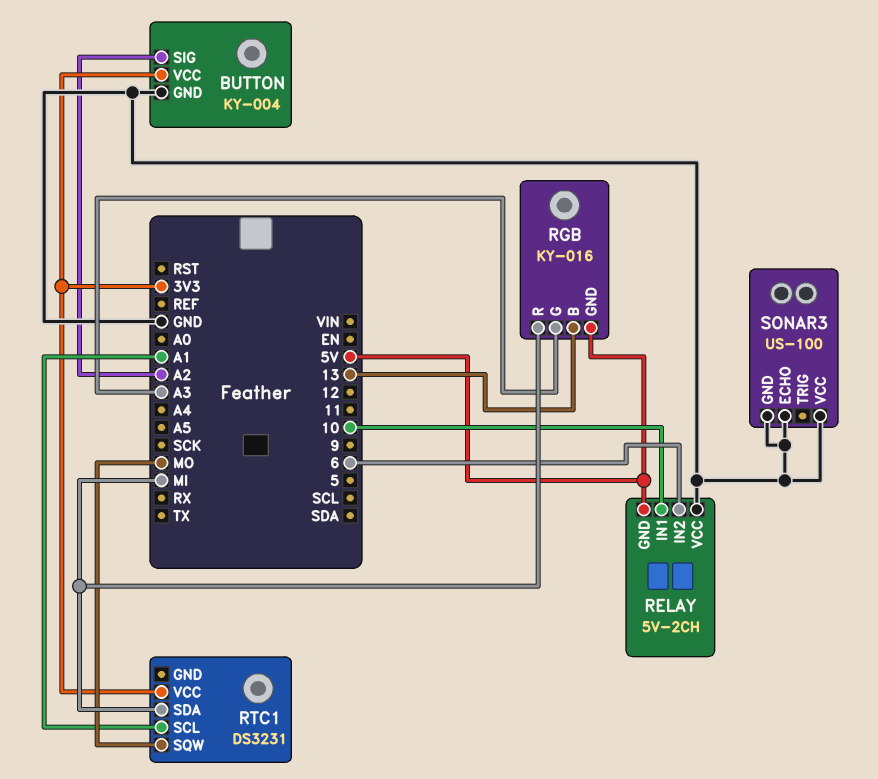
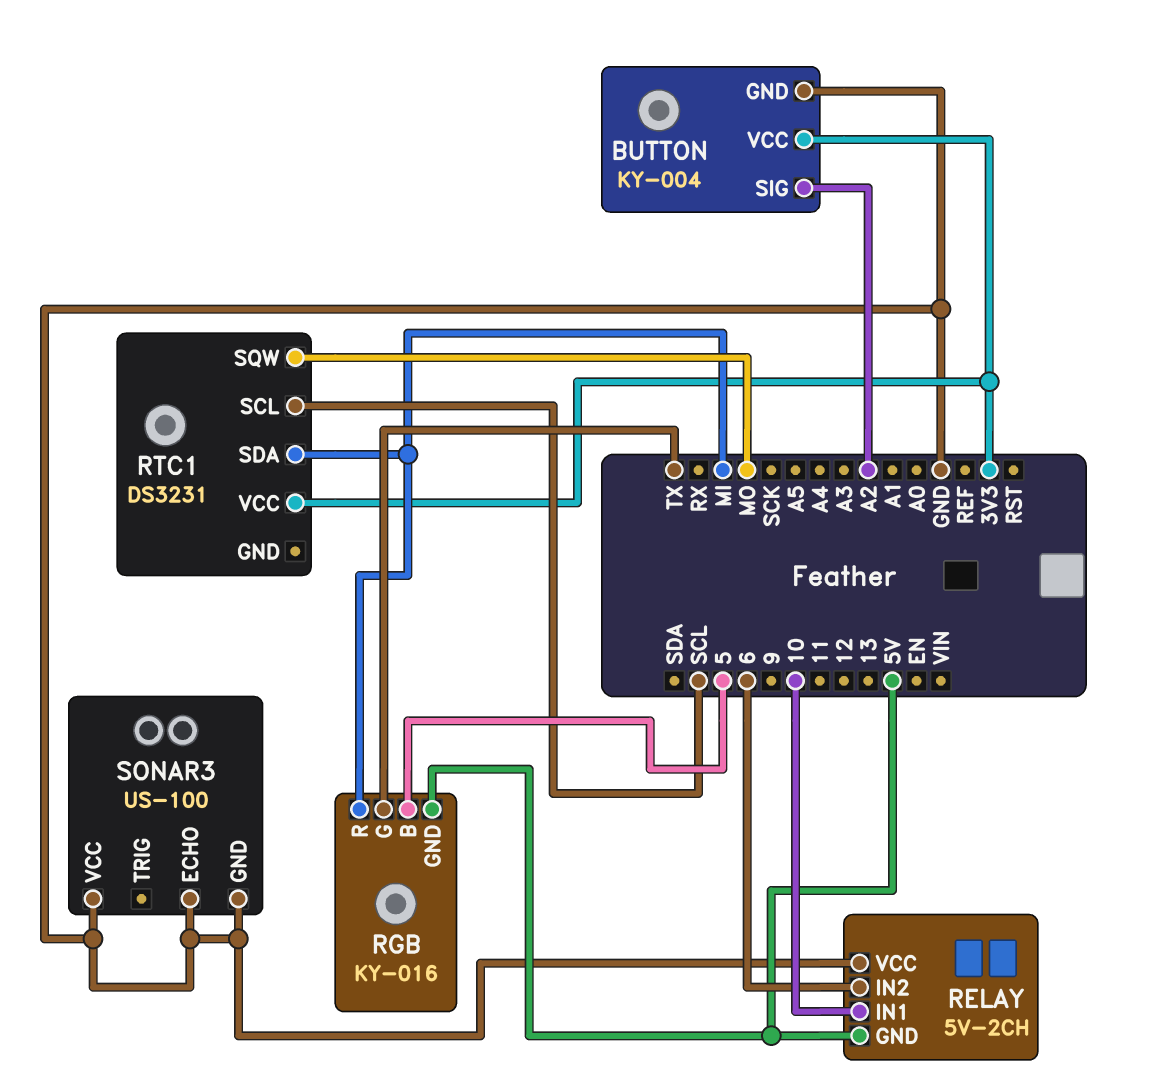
RGB pin B: 13 -> 5
RGB pin G: A3 -> TX
RTC1 pin SCL: A1 -> SCL

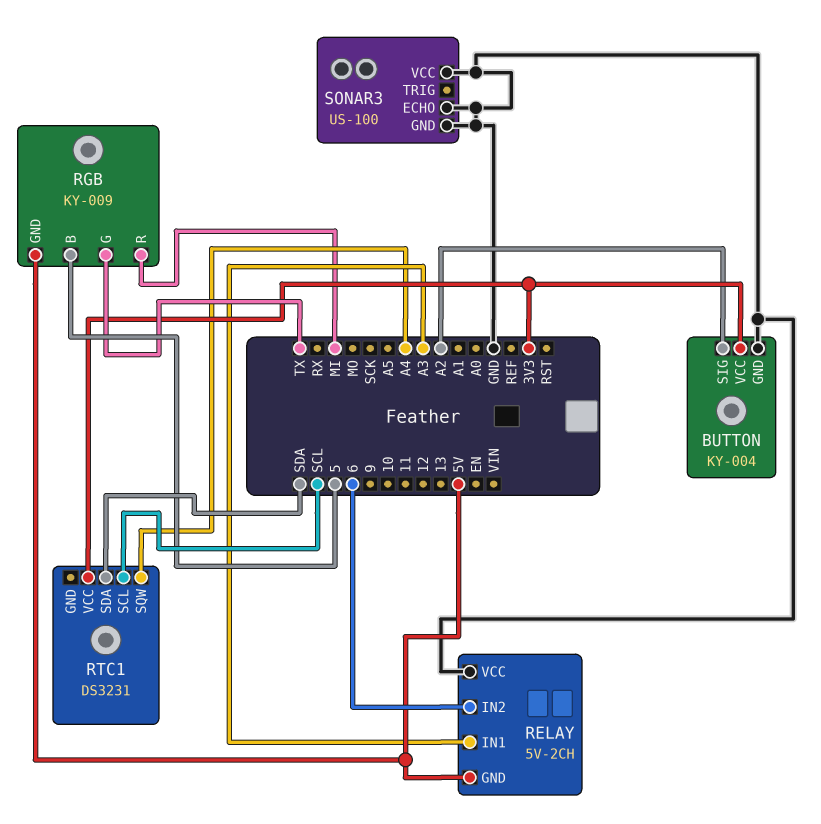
RELAY pin IN1: 10 -> A3
RGB: KY-016 -> KY-009
RTC1 pin SDA: MI -> SDA
RTC1 pin SQW: MO -> A4

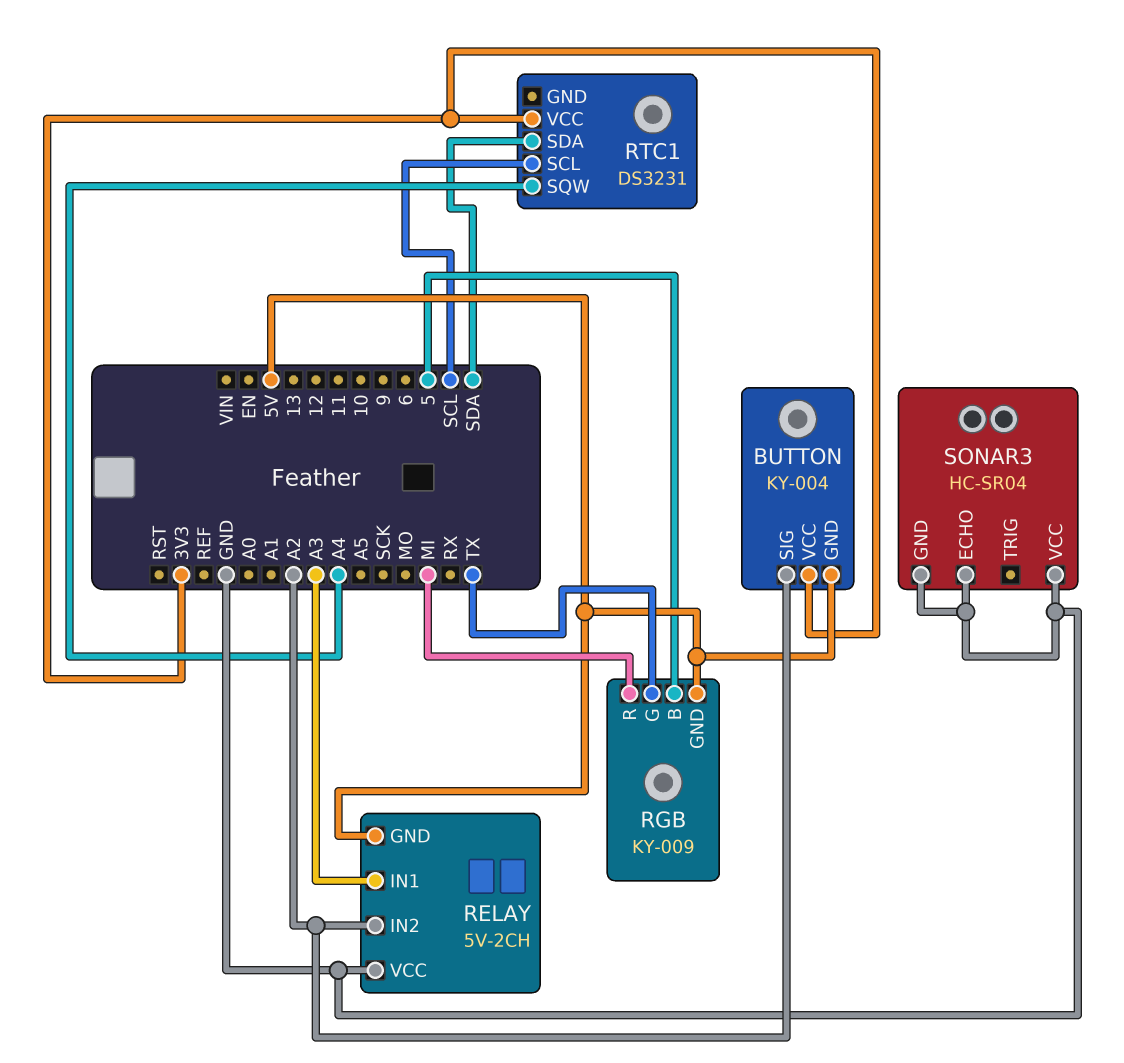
BUTTON pin GND: GND -> 5V
RELAY pin IN2: 6 -> A2
SONAR3: US-100 -> HC-SR04

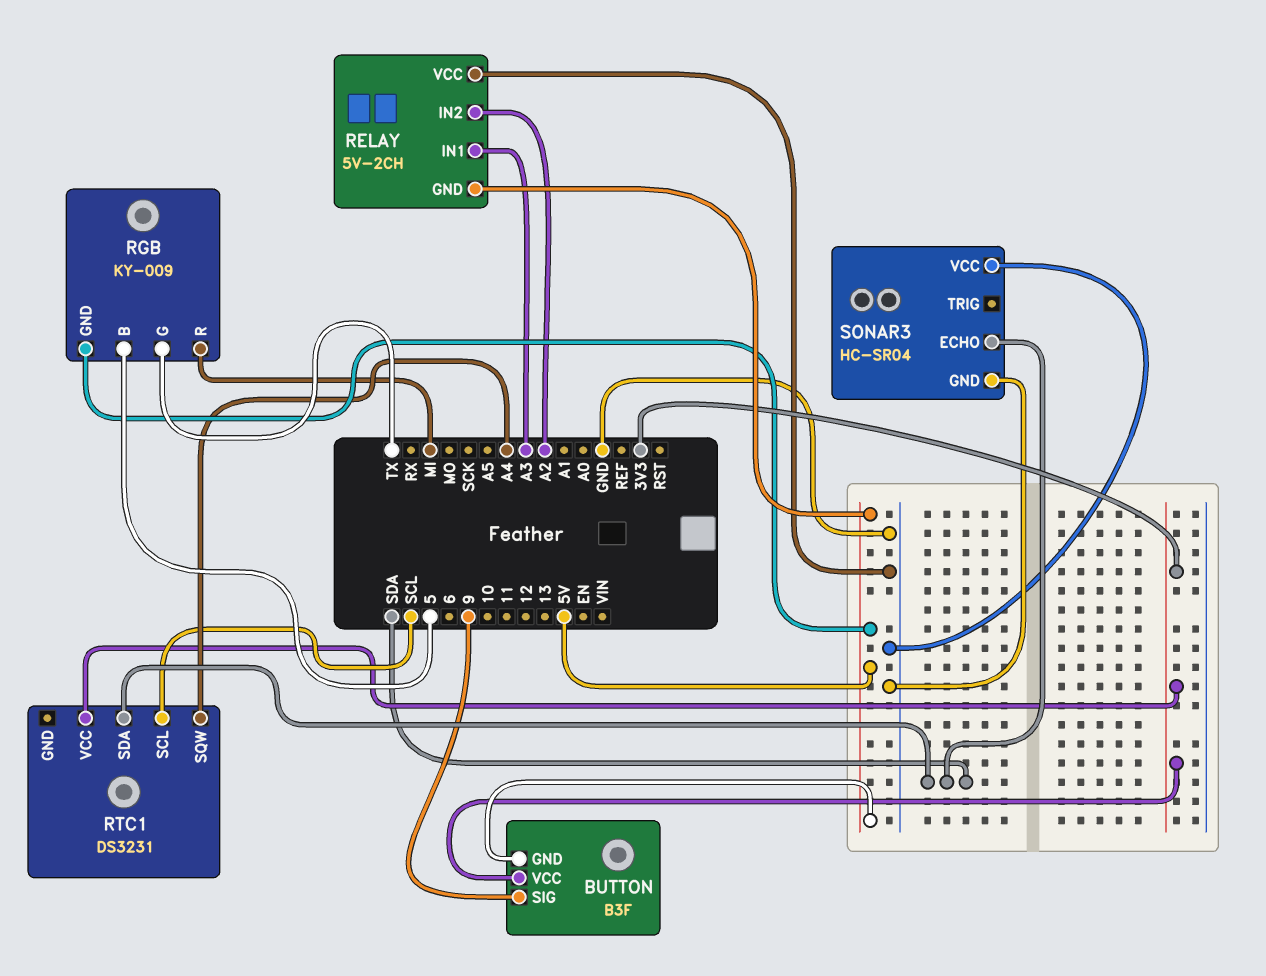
BUTTON: KY-004 -> B3F
BUTTON pin SIG: A2 -> 9
SONAR3 pin ECHO: GND -> SDA

